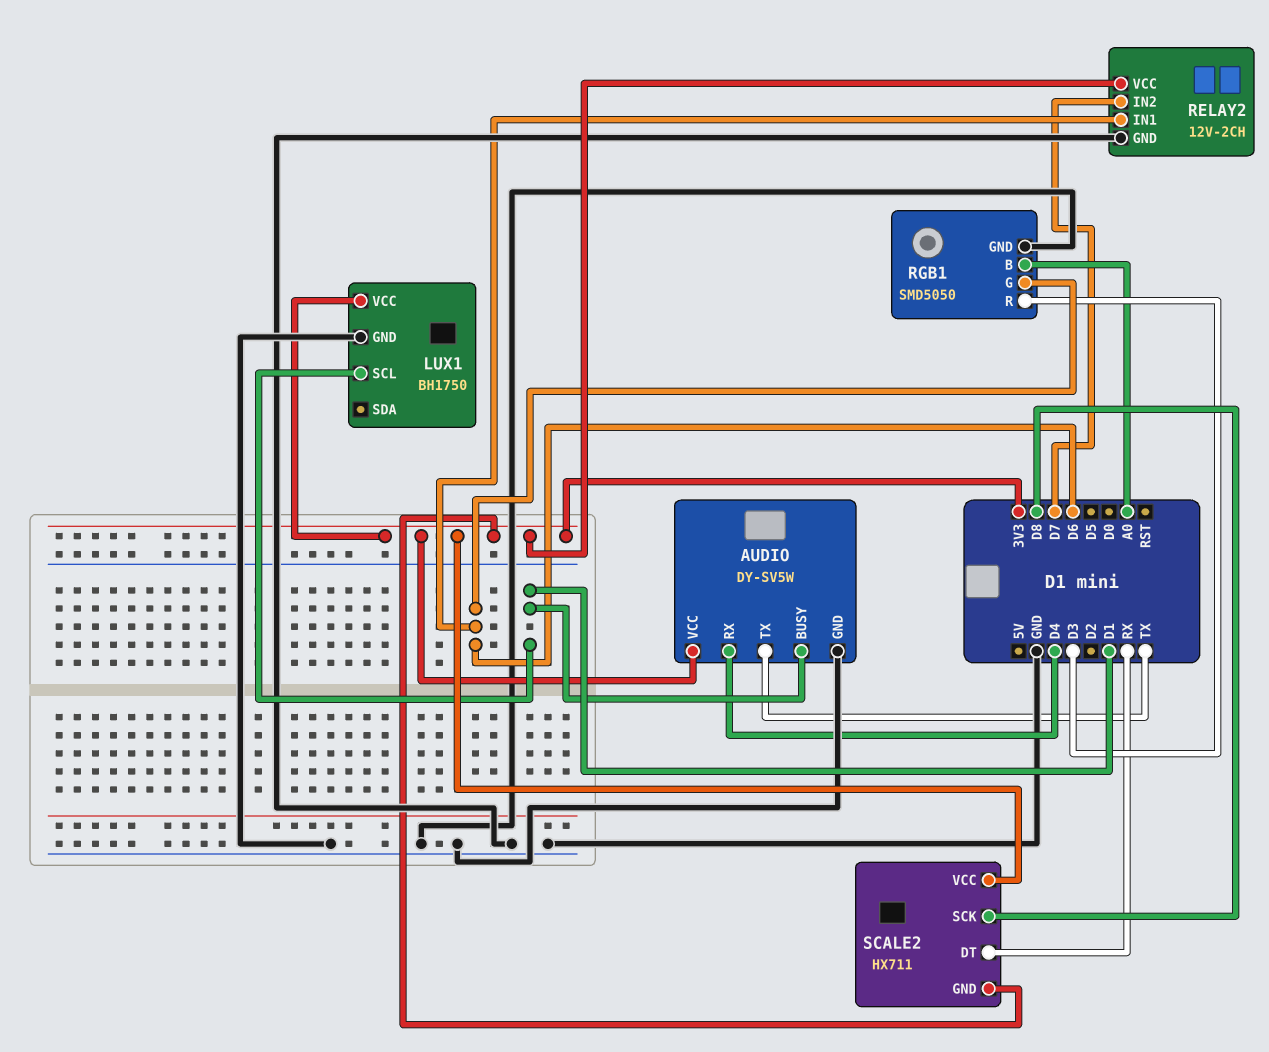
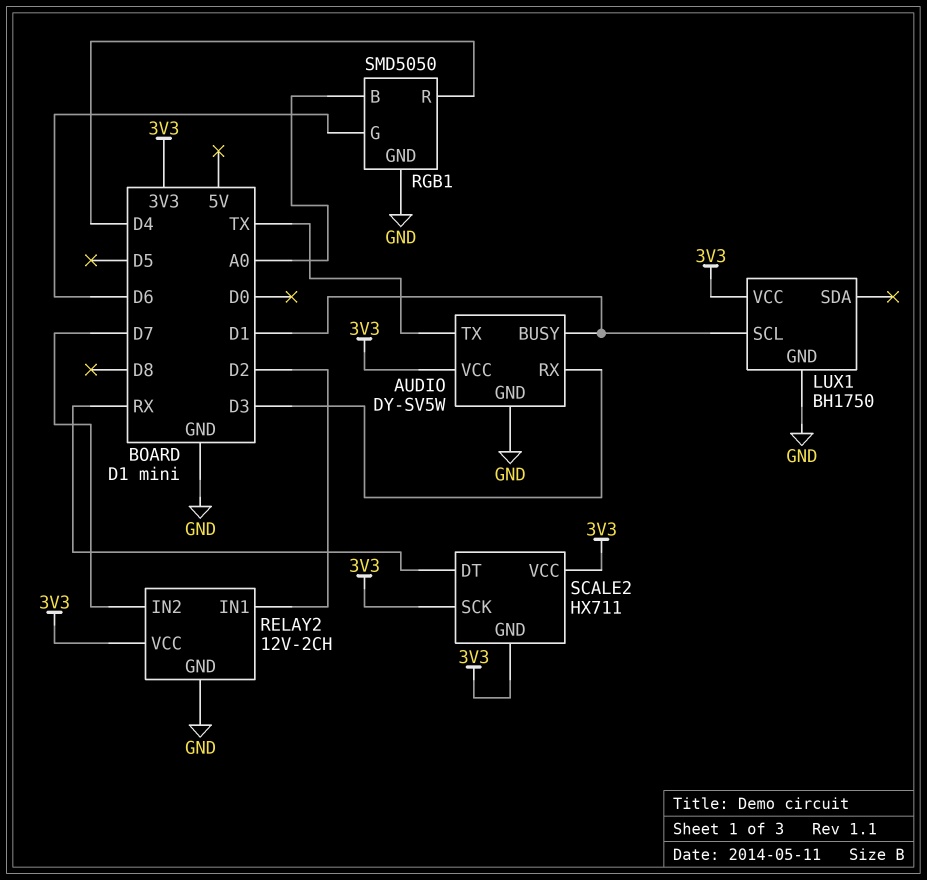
AUDIO pin RX: D4 -> D3
RELAY2 pin IN1: D6 -> D2
RGB1 pin R: D3 -> D4
SCALE2 pin SCK: D8 -> 3V3

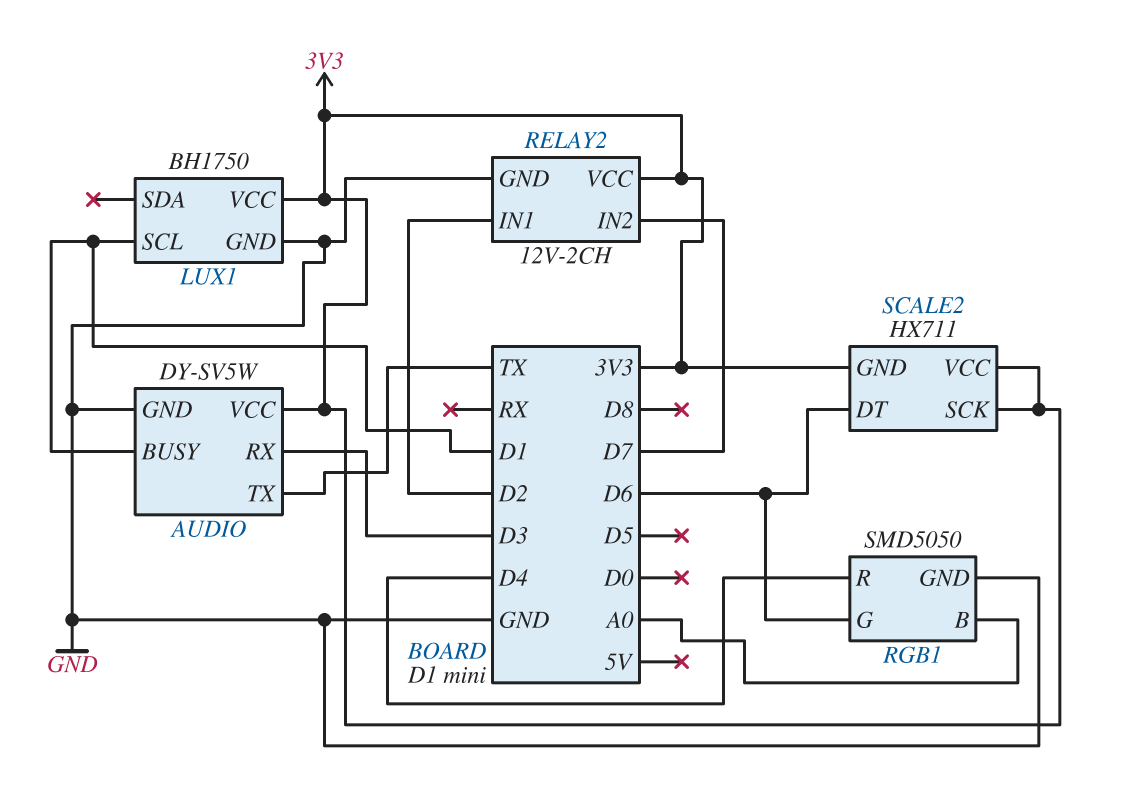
SCALE2 pin DT: RX -> D6

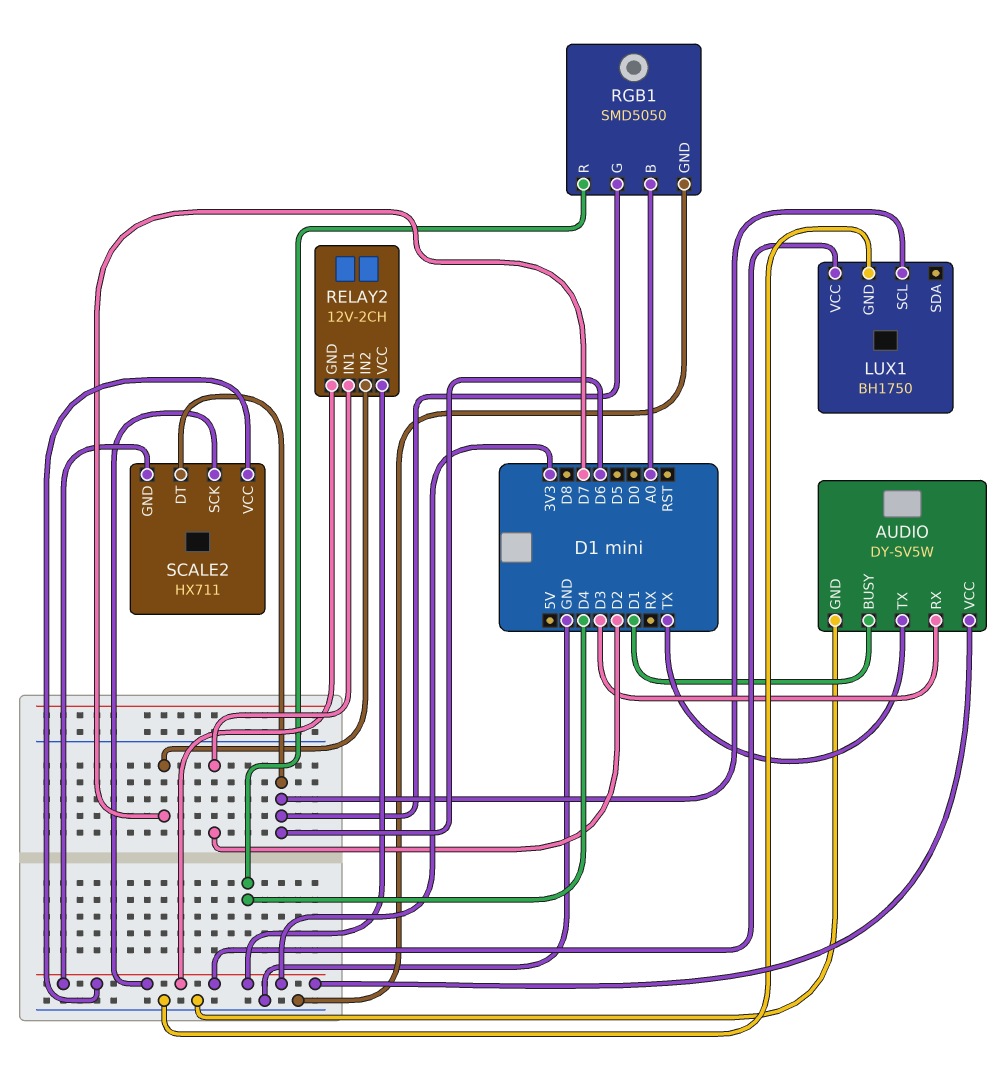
LUX1 pin SCL: D1 -> D6
RELAY2 pin GND: GND -> 3V3

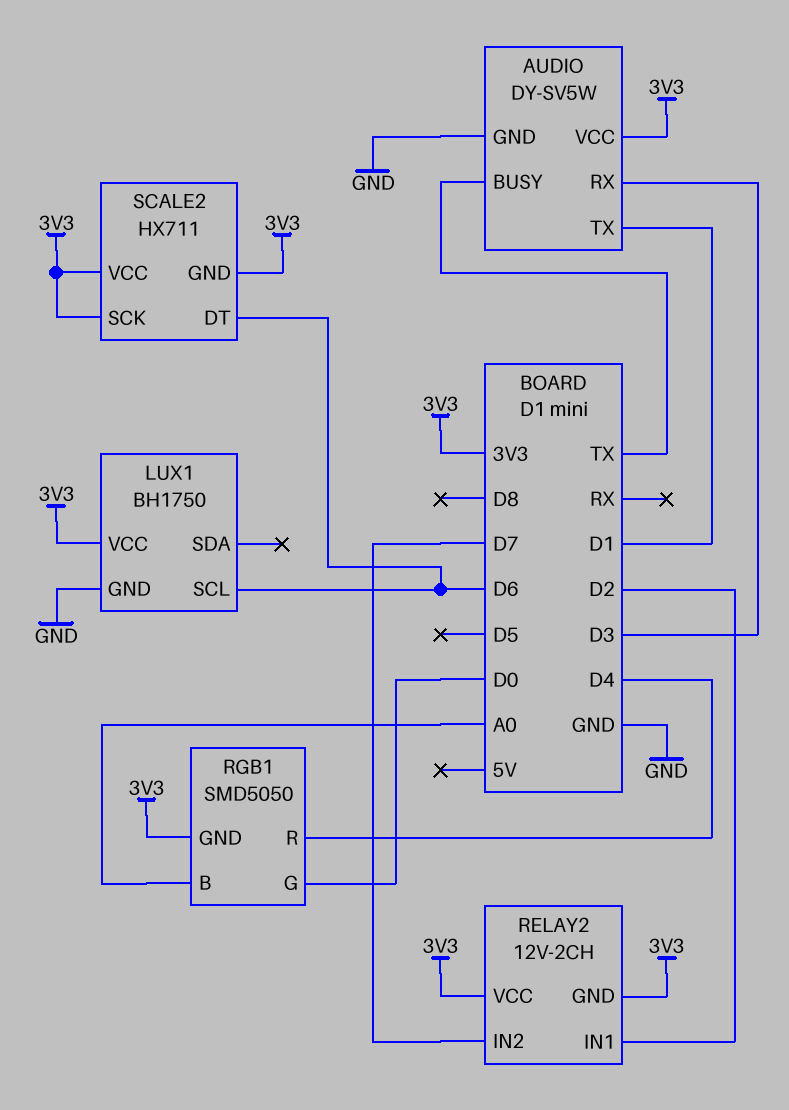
AUDIO pin BUSY: D1 -> TX
AUDIO pin TX: TX -> D1
RGB1 pin G: D6 -> D0
RGB1 pin GND: GND -> 3V3

